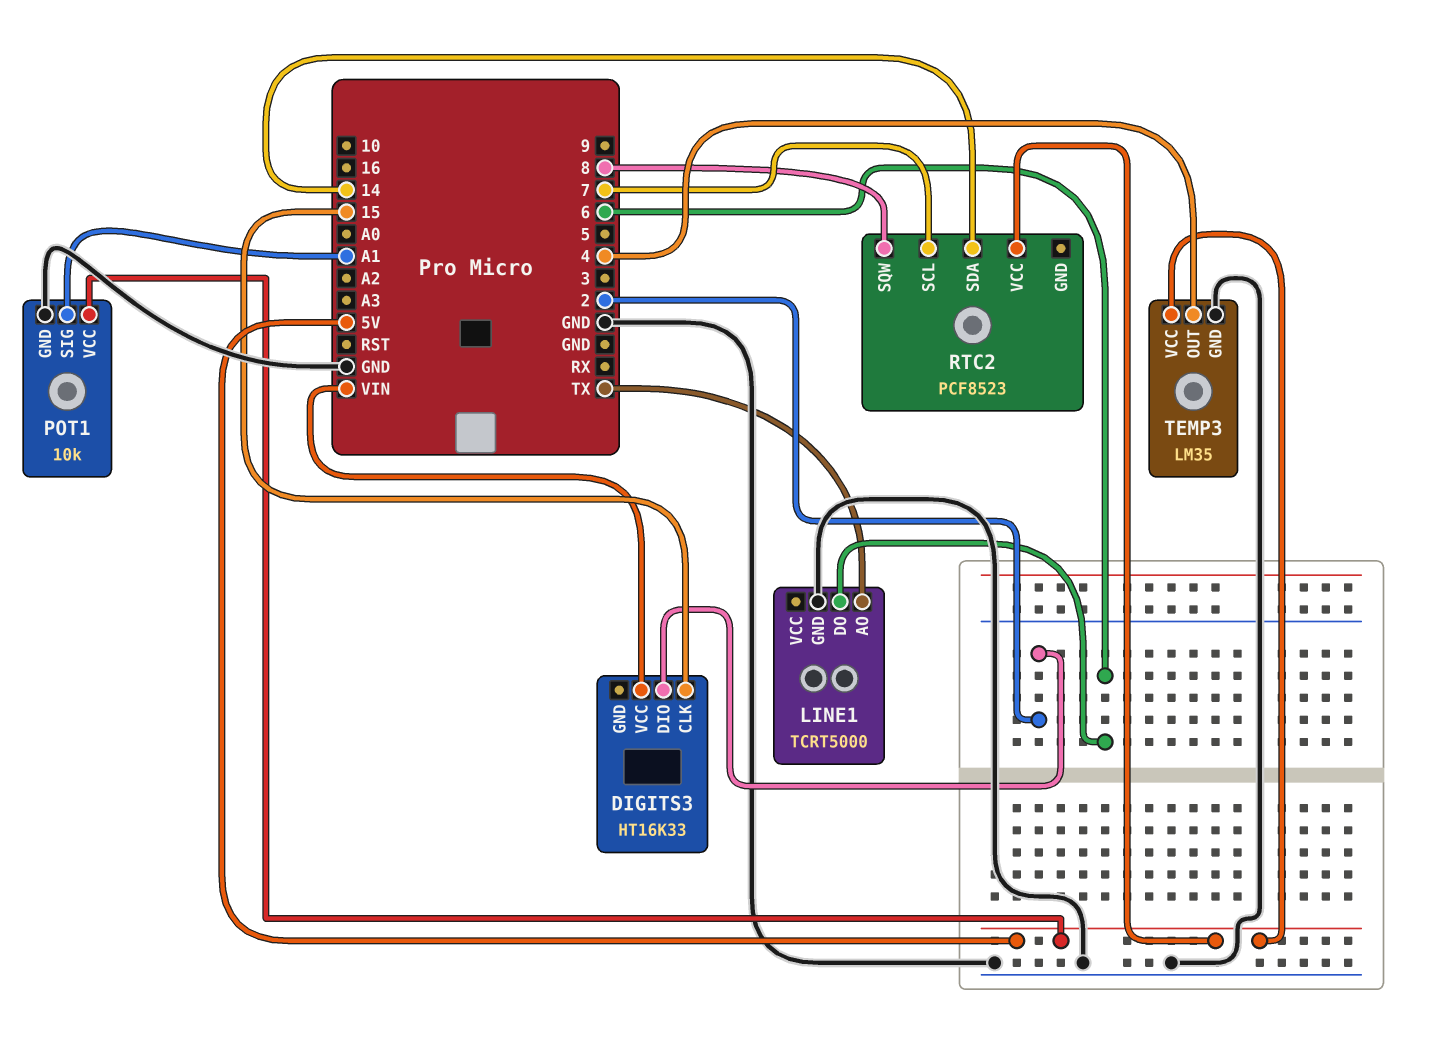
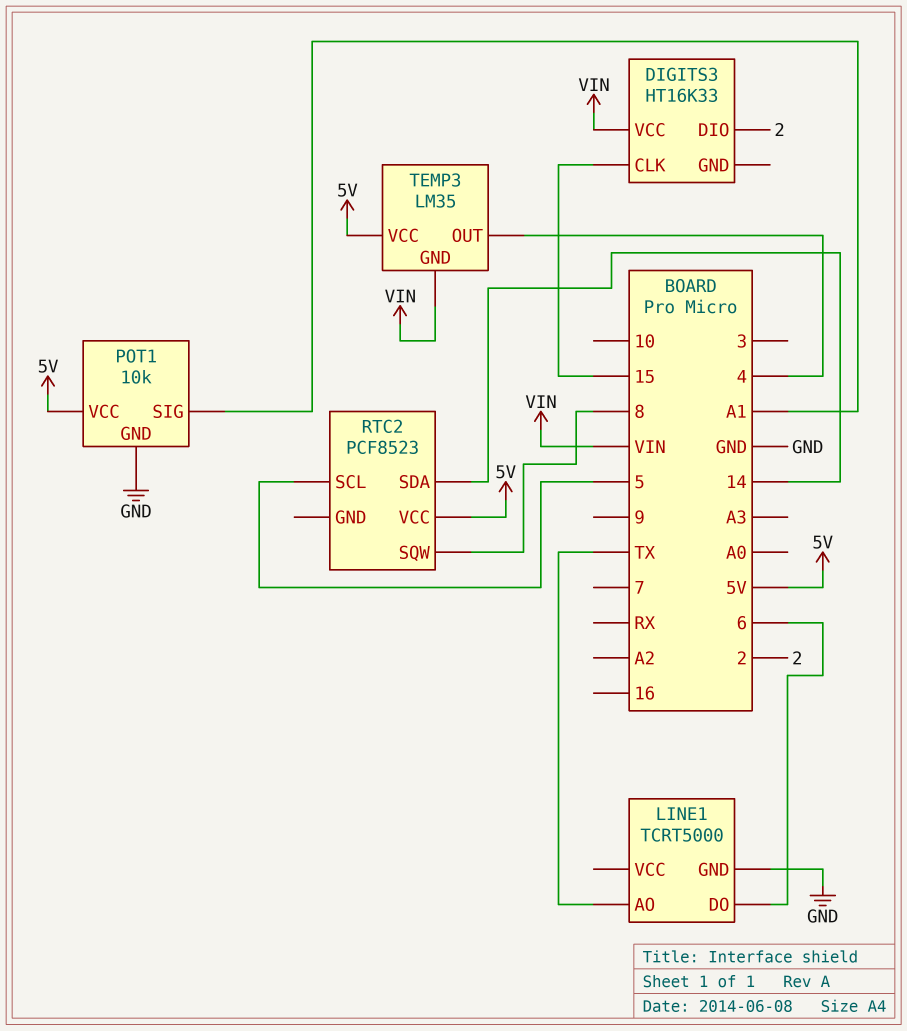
RTC2 pin SCL: 7 -> 5
TEMP3 pin GND: GND -> VIN

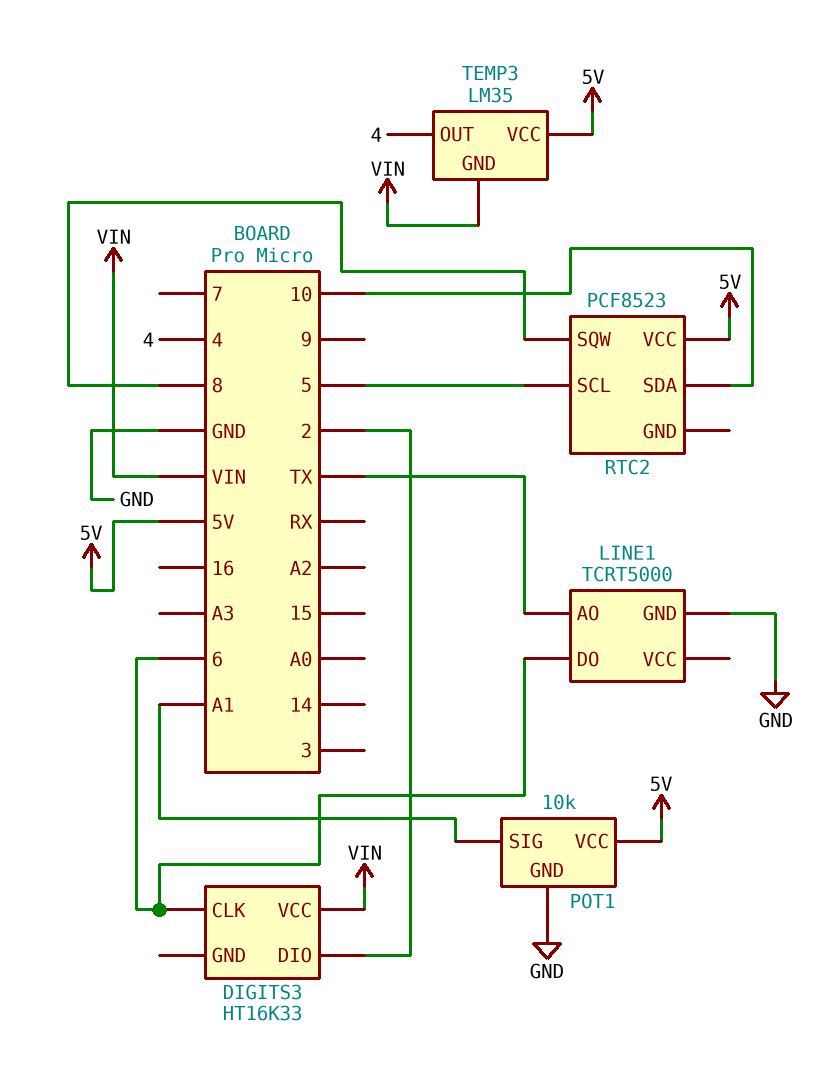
DIGITS3 pin CLK: 15 -> 6
RTC2 pin SDA: 14 -> 10

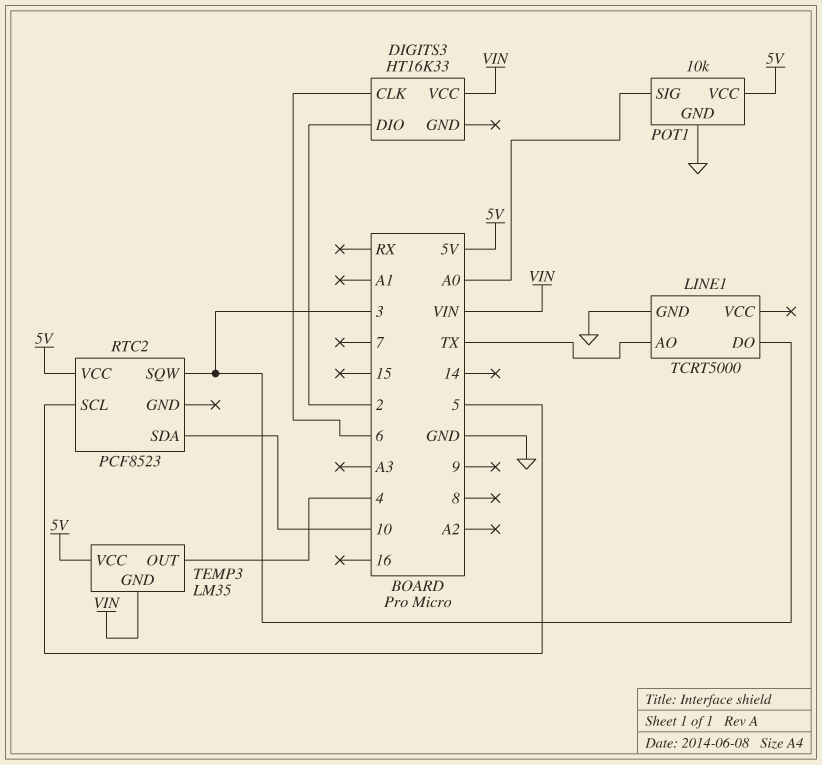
LINE1 pin DO: 6 -> 3
POT1 pin SIG: A1 -> A0
RTC2 pin SQW: 8 -> 3

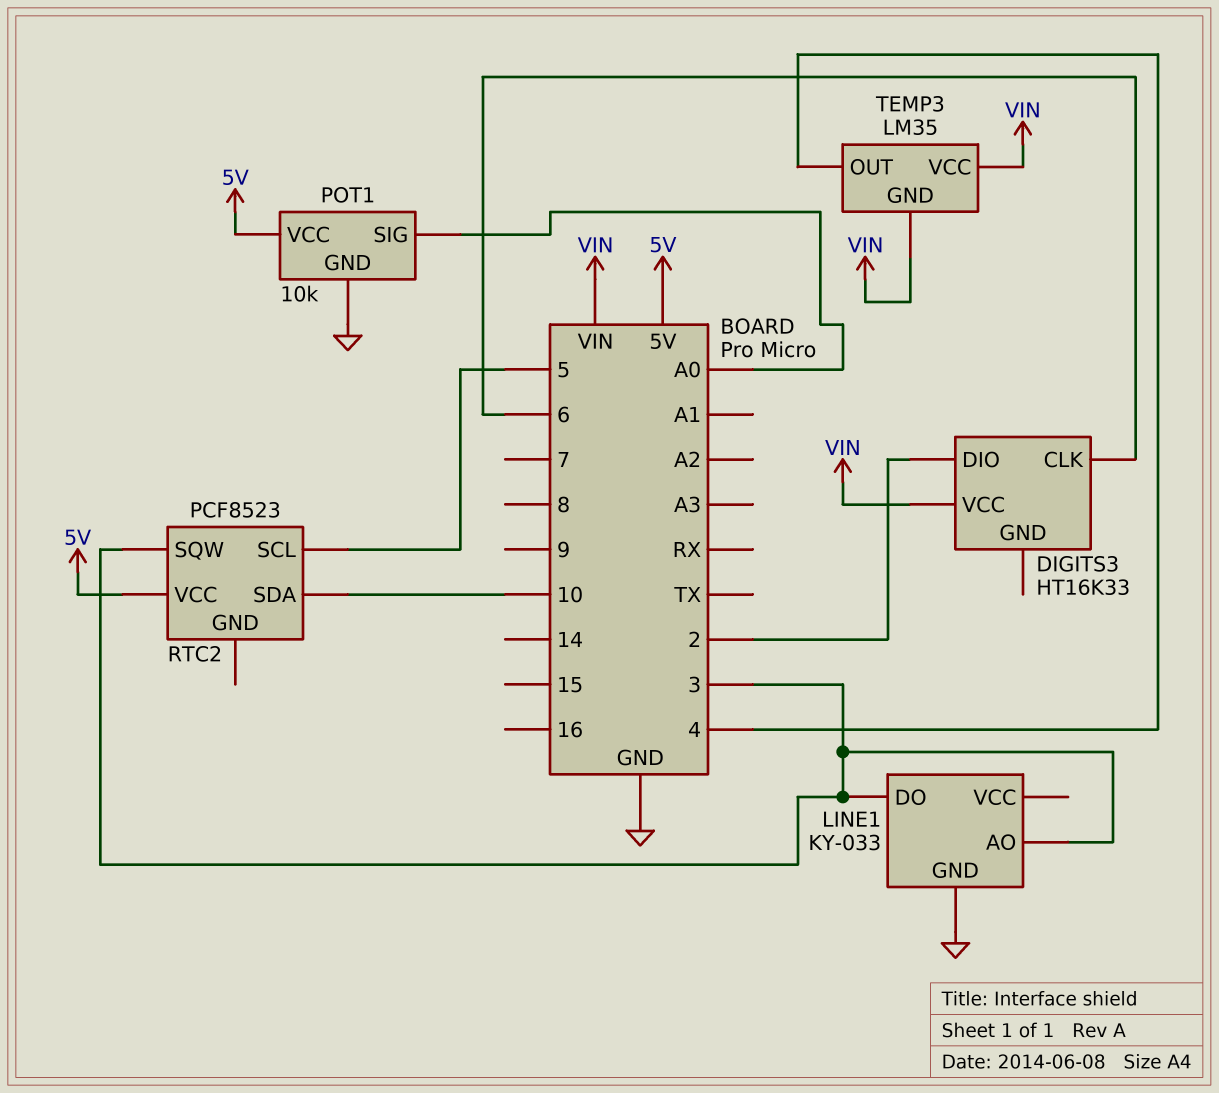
LINE1: TCRT5000 -> KY-033
LINE1 pin AO: TX -> 3
TEMP3 pin VCC: 5V -> VIN

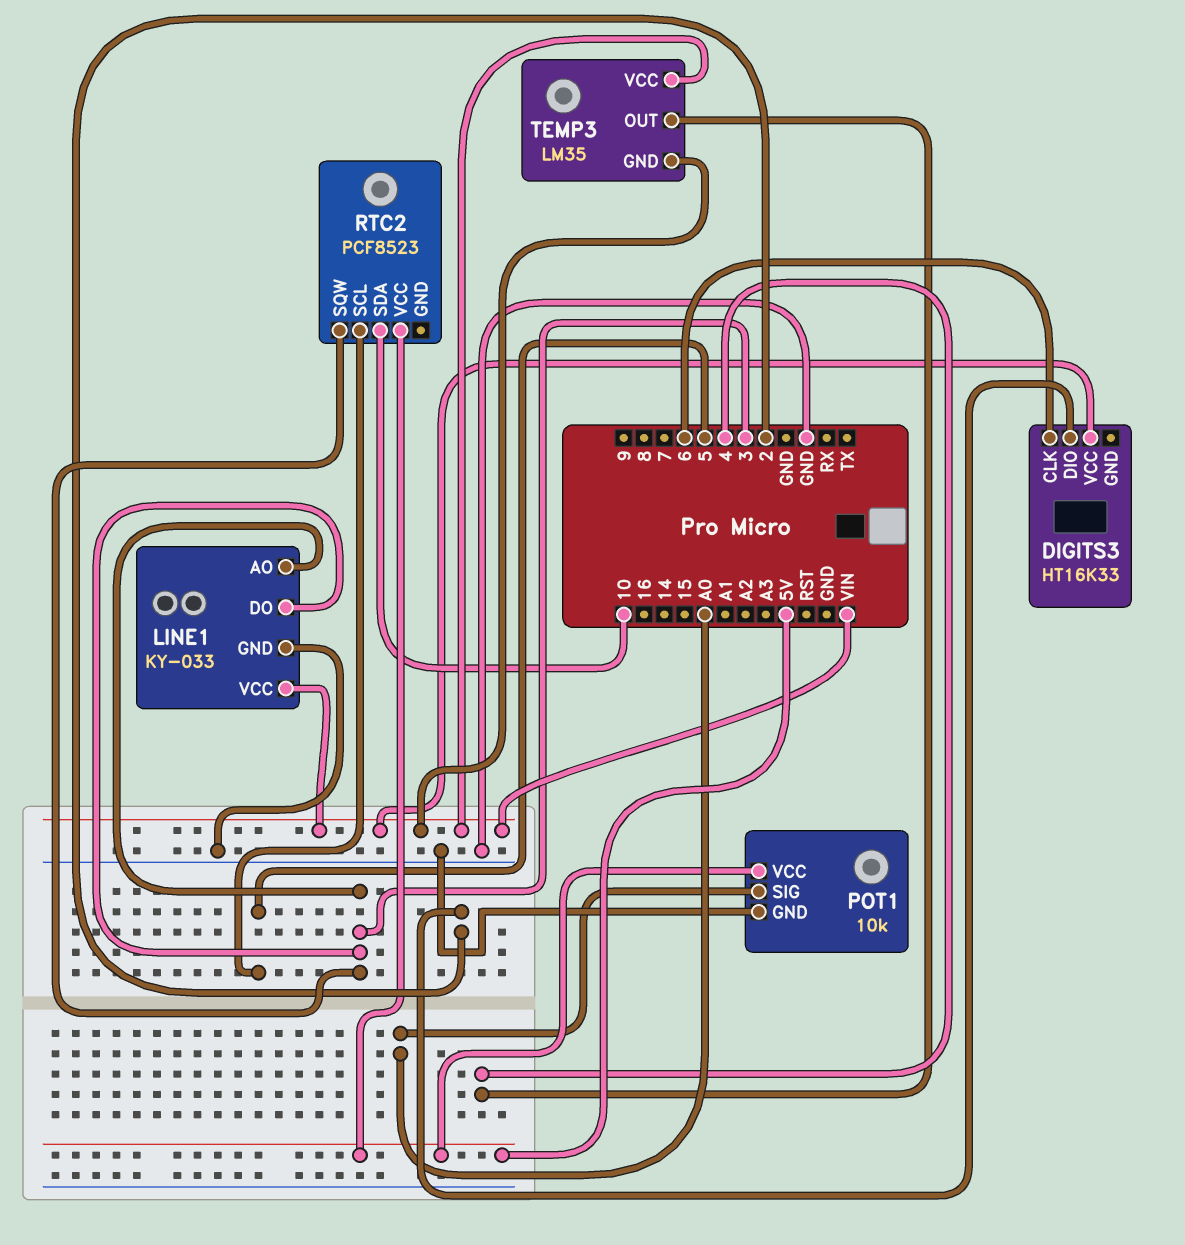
LINE1 pin VCC: none -> VIN

